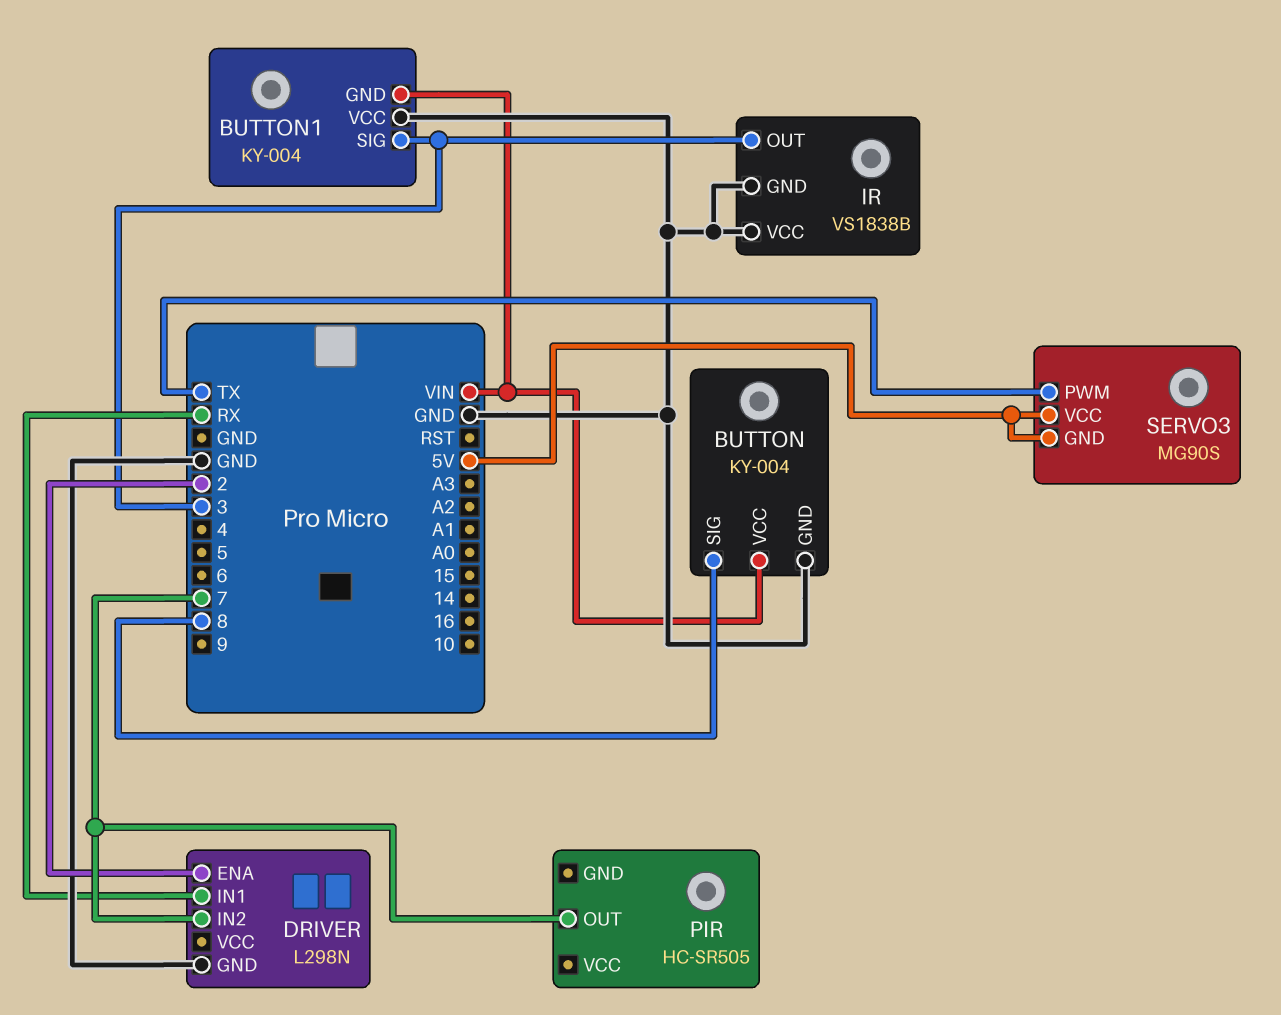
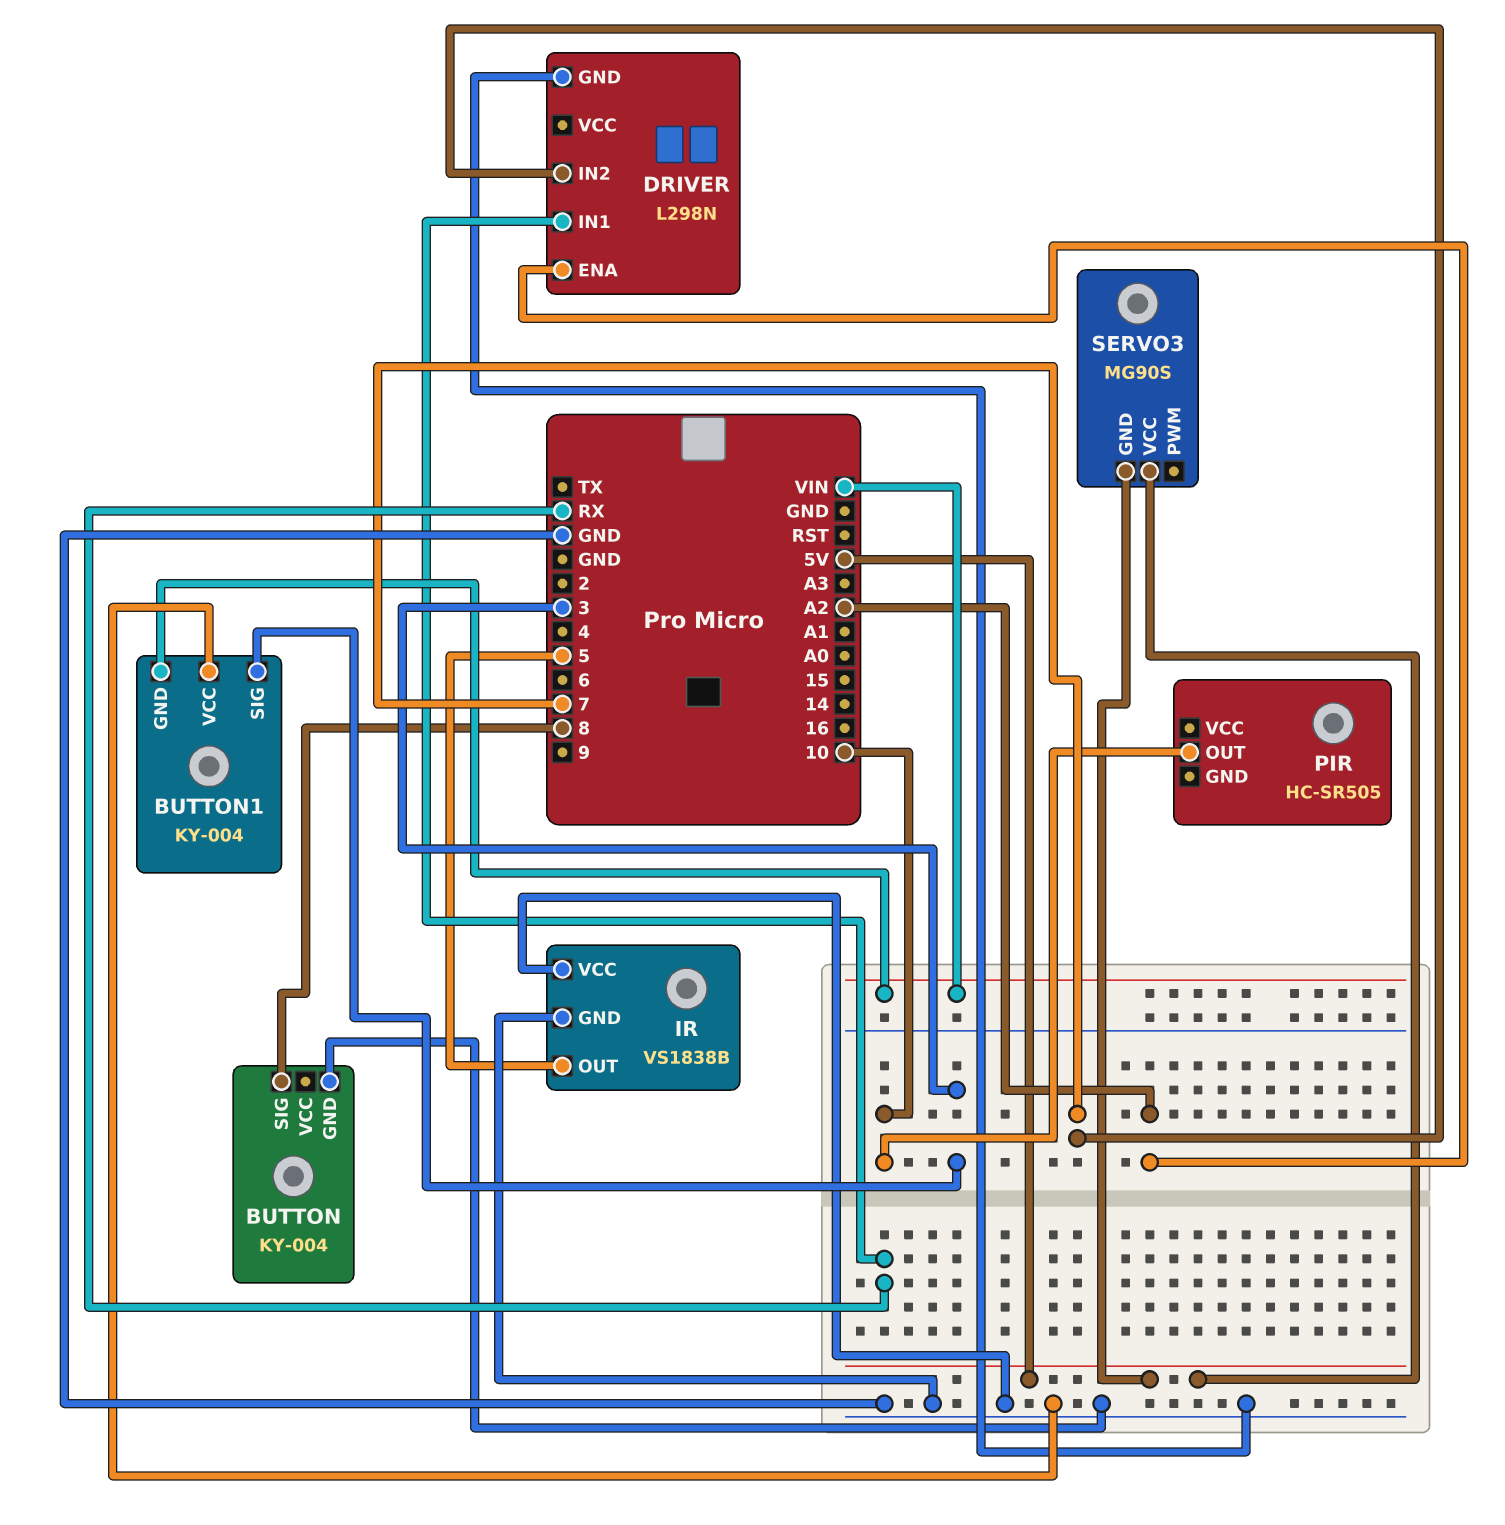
BUTTON pin VCC: VIN -> none
DRIVER pin ENA: 2 -> A2
IR pin OUT: 3 -> 5
PIR pin OUT: 7 -> 10
SERVO3 pin PWM: TX -> none

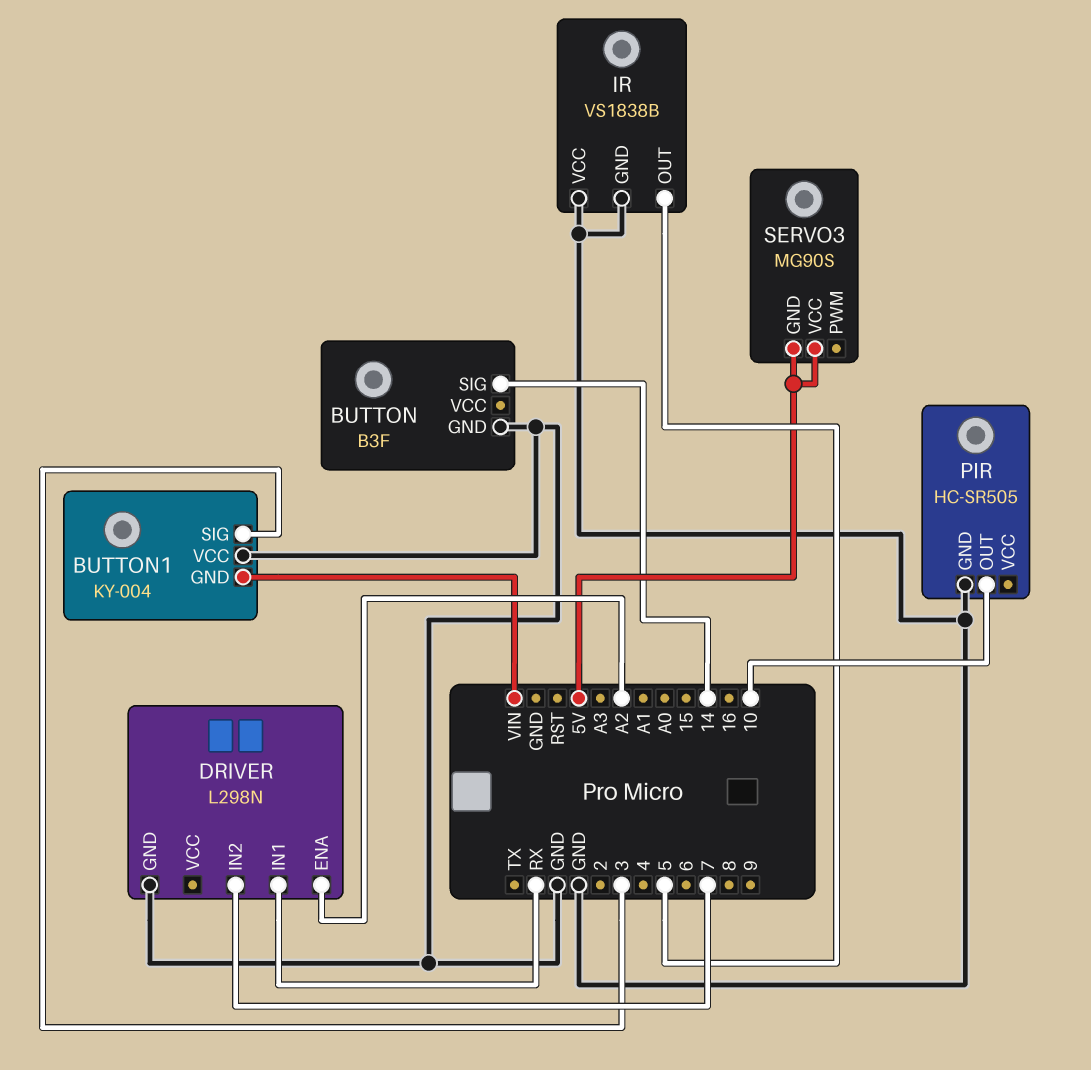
BUTTON: KY-004 -> B3F
BUTTON pin SIG: 8 -> 14
PIR pin GND: none -> GND

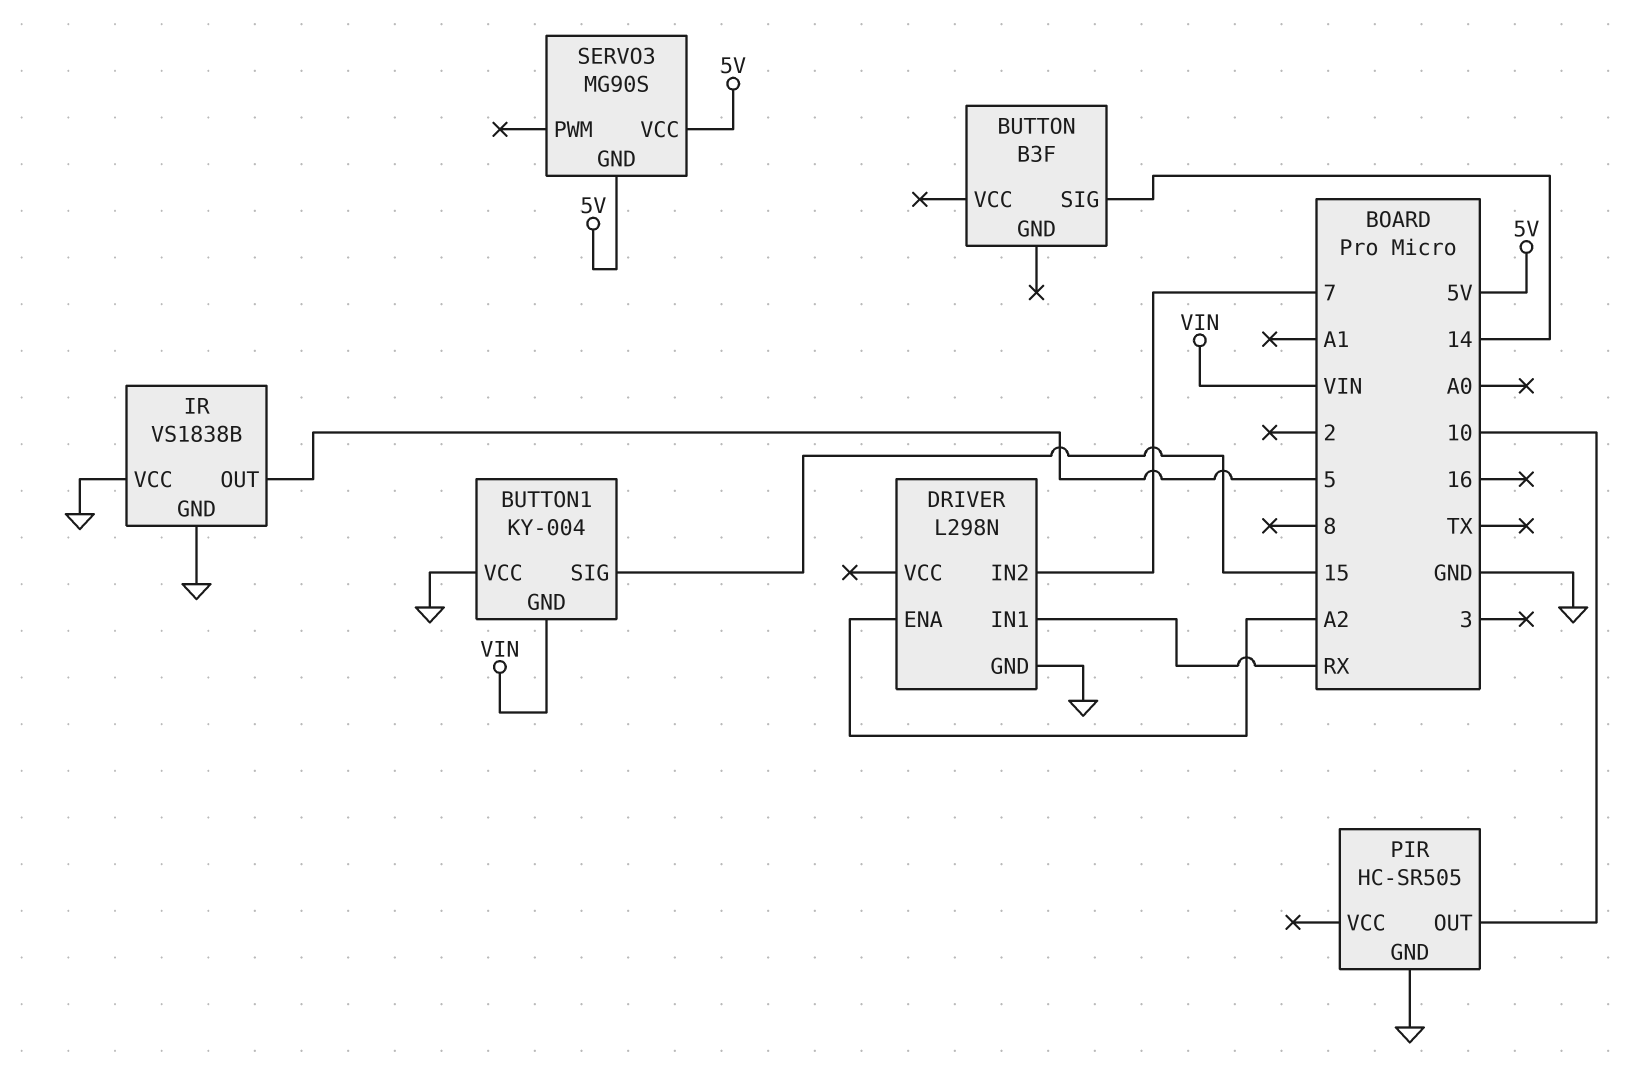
BUTTON pin GND: GND -> none
BUTTON1 pin SIG: 3 -> 15

